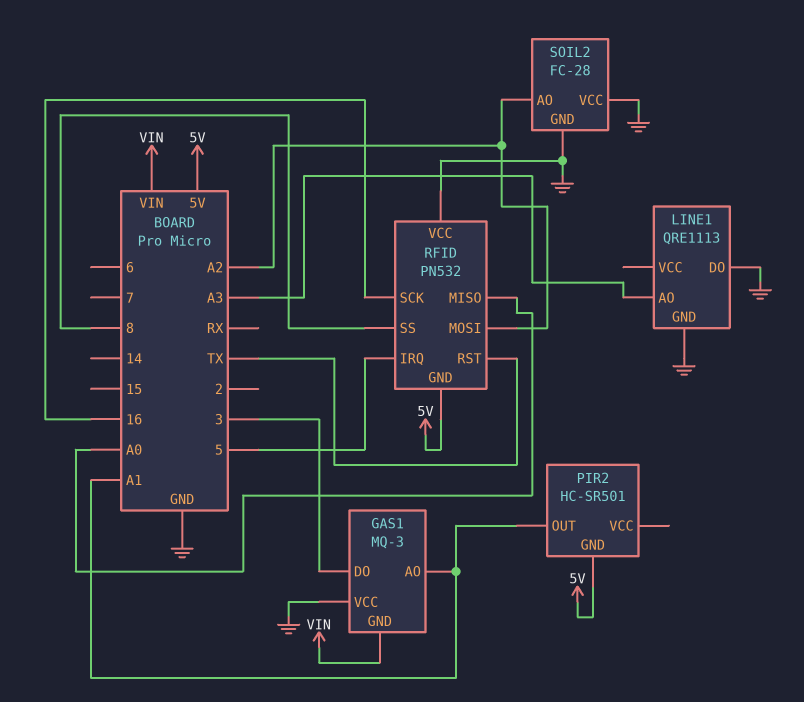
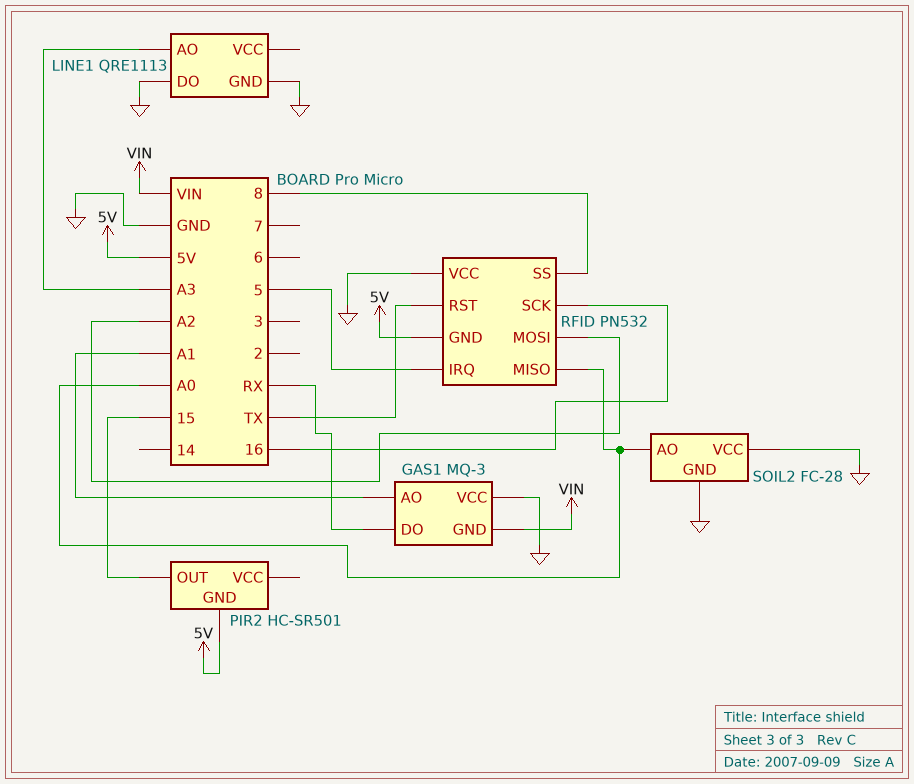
GAS1 pin DO: 3 -> RX
PIR2 pin OUT: A1 -> 15
SOIL2 pin AO: A2 -> A0

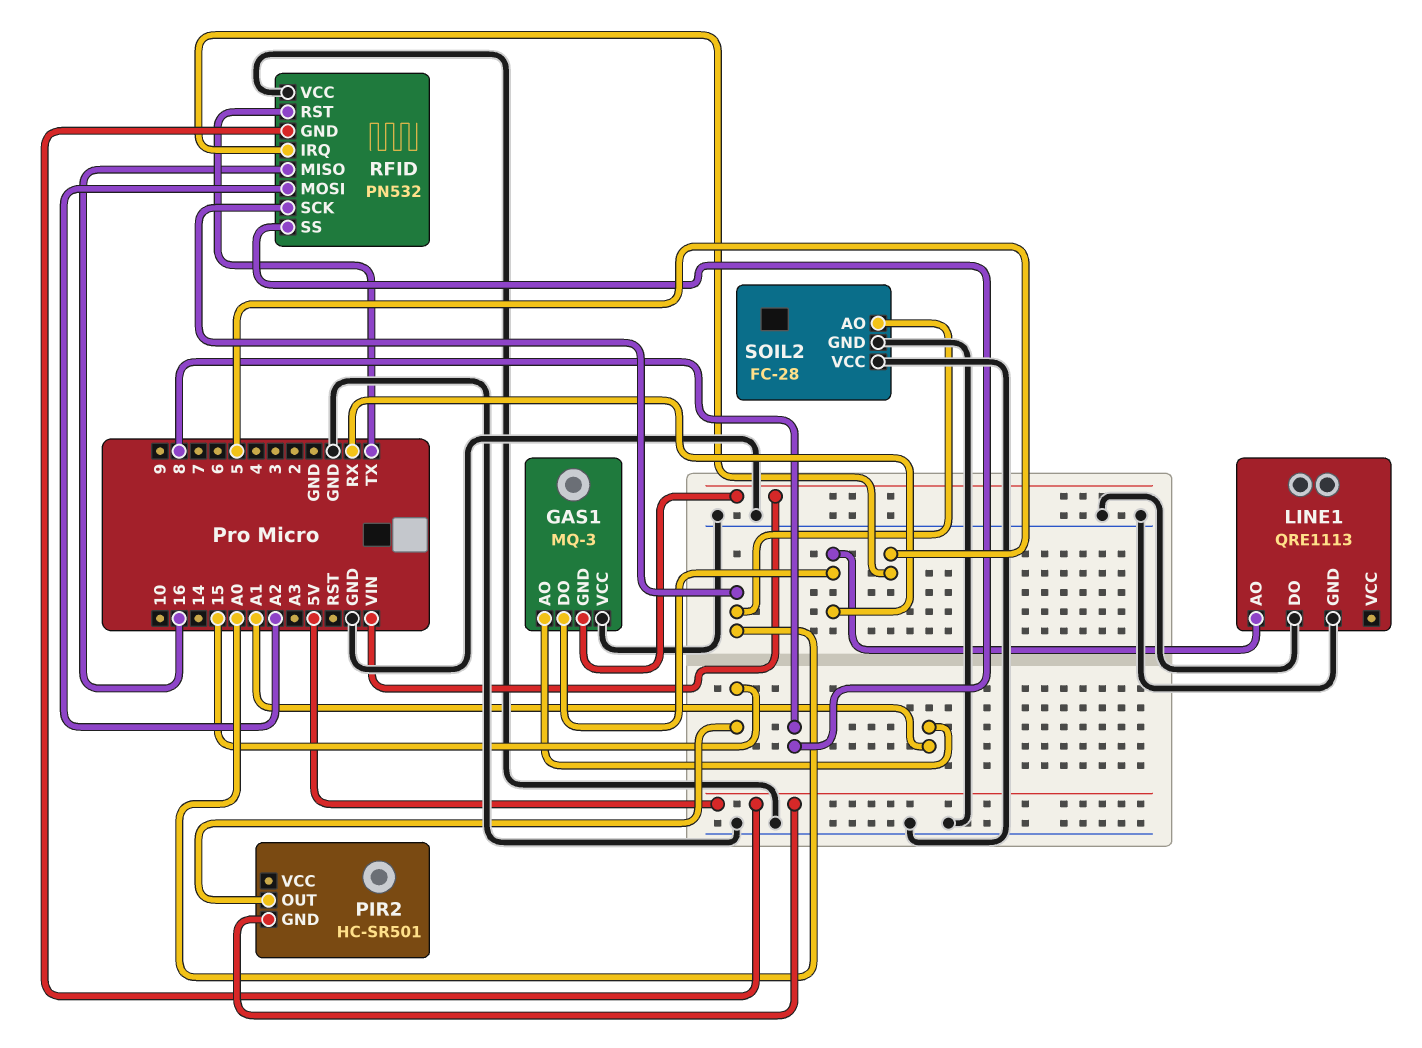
LINE1 pin AO: A3 -> RX
RFID pin MISO: A0 -> 16
RFID pin SCK: 16 -> A0

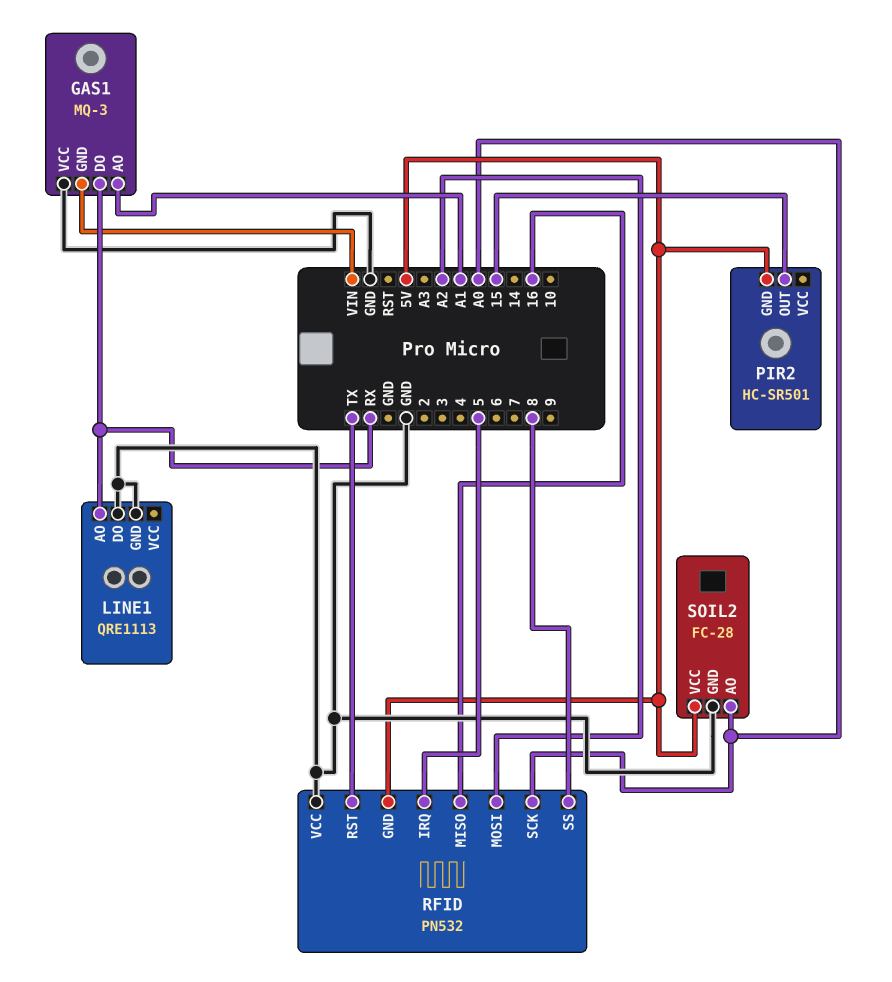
SOIL2 pin VCC: GND -> 5V

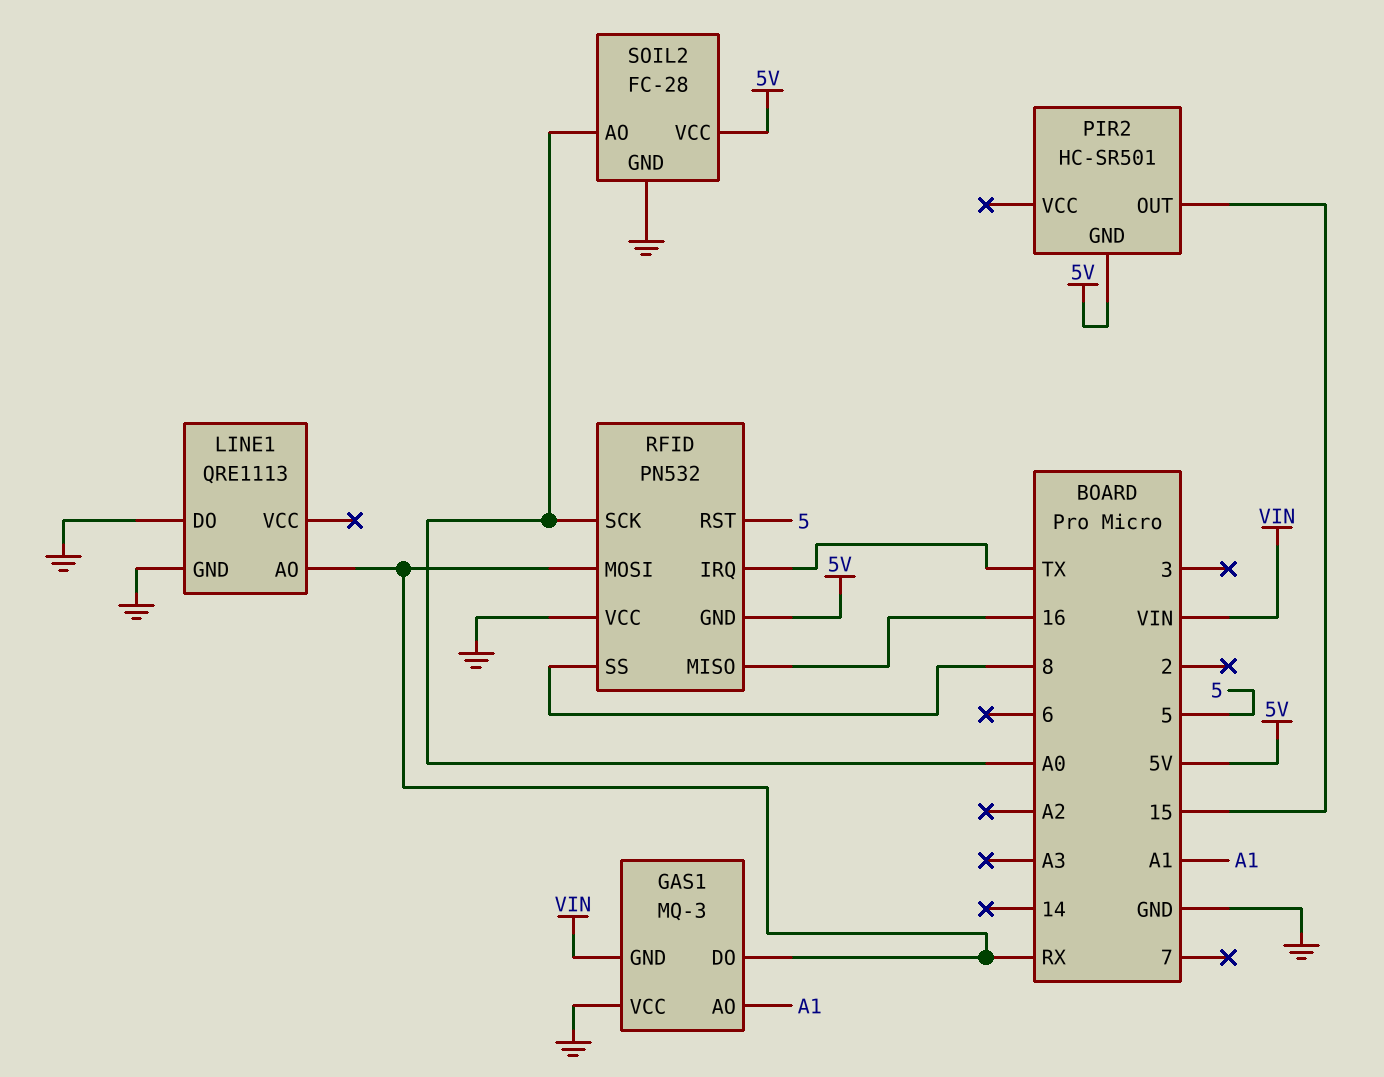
RFID pin IRQ: 5 -> TX
RFID pin MOSI: A2 -> RX
RFID pin RST: TX -> 5

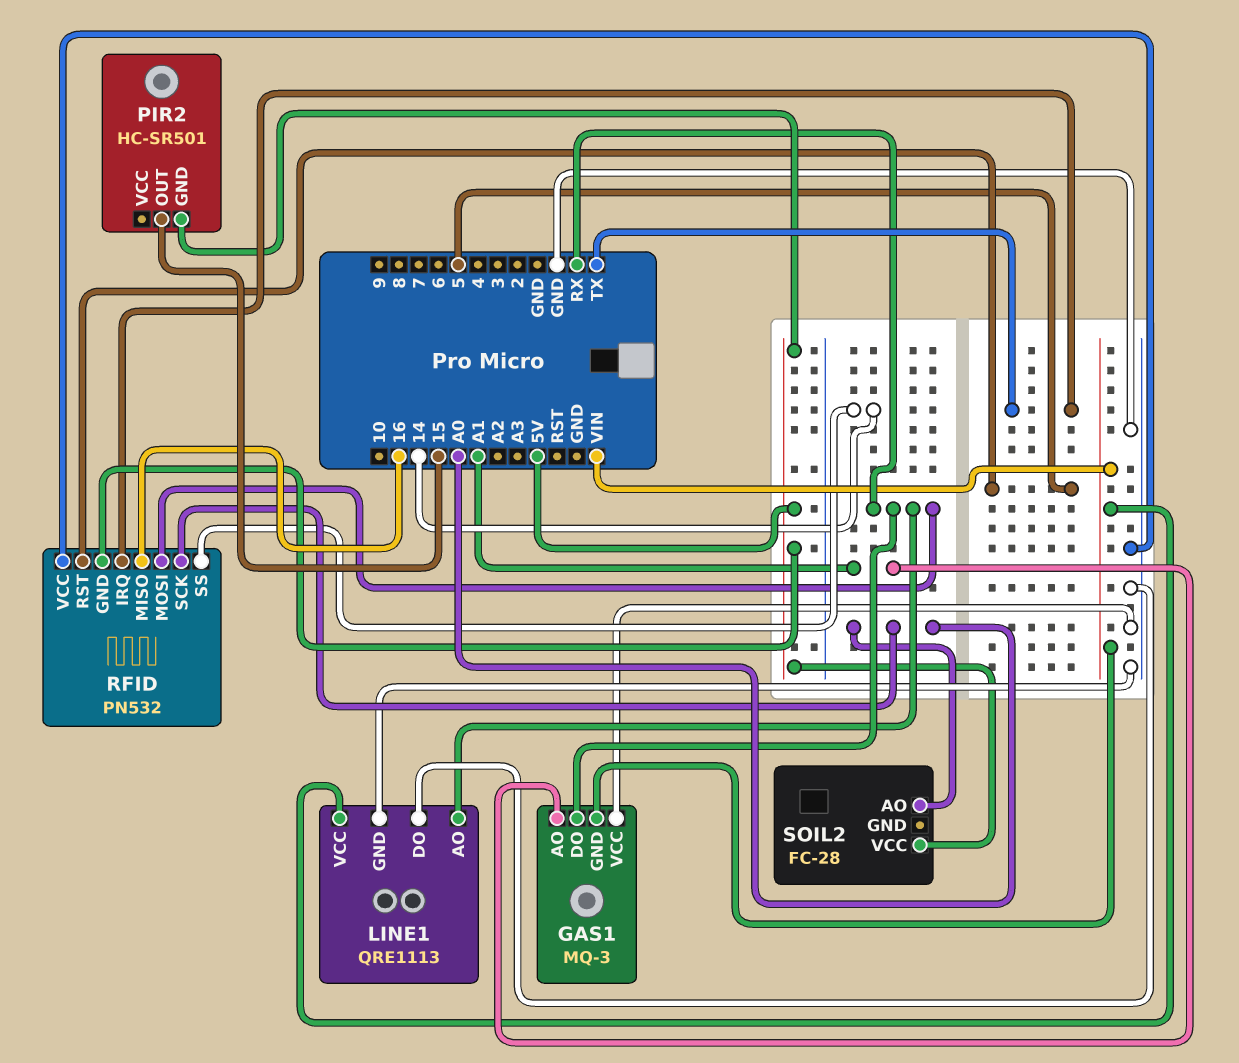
LINE1 pin VCC: none -> VIN
RFID pin SS: 8 -> 14
SOIL2 pin GND: GND -> none

